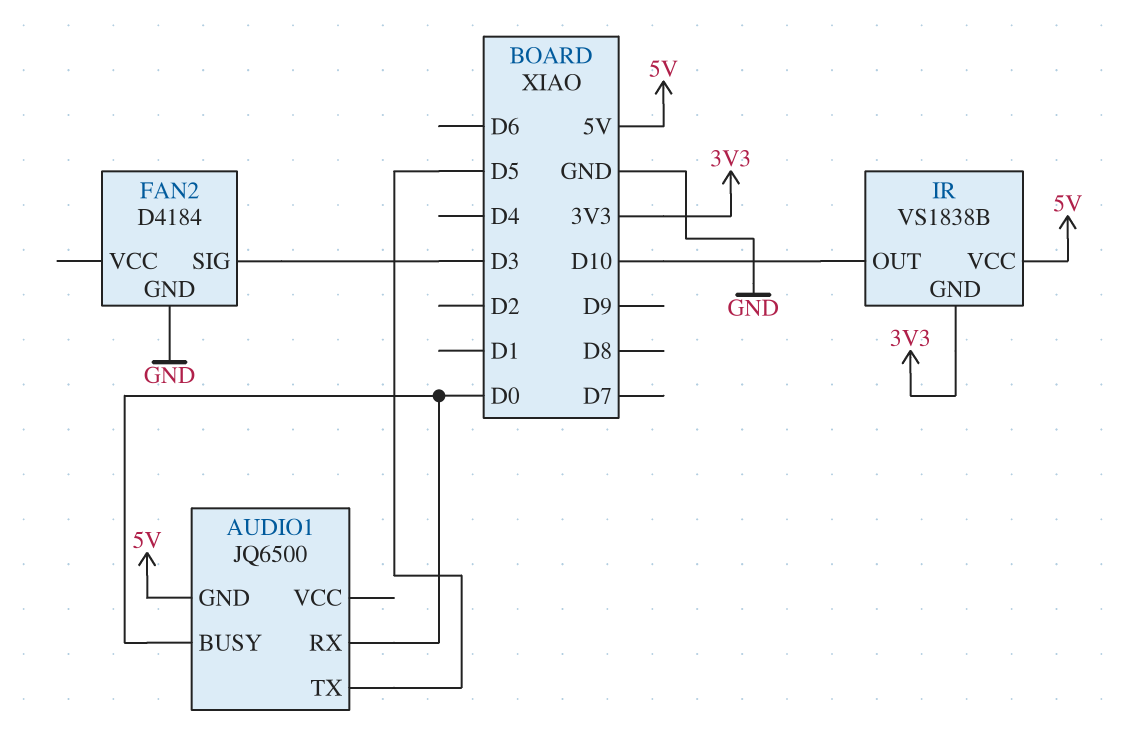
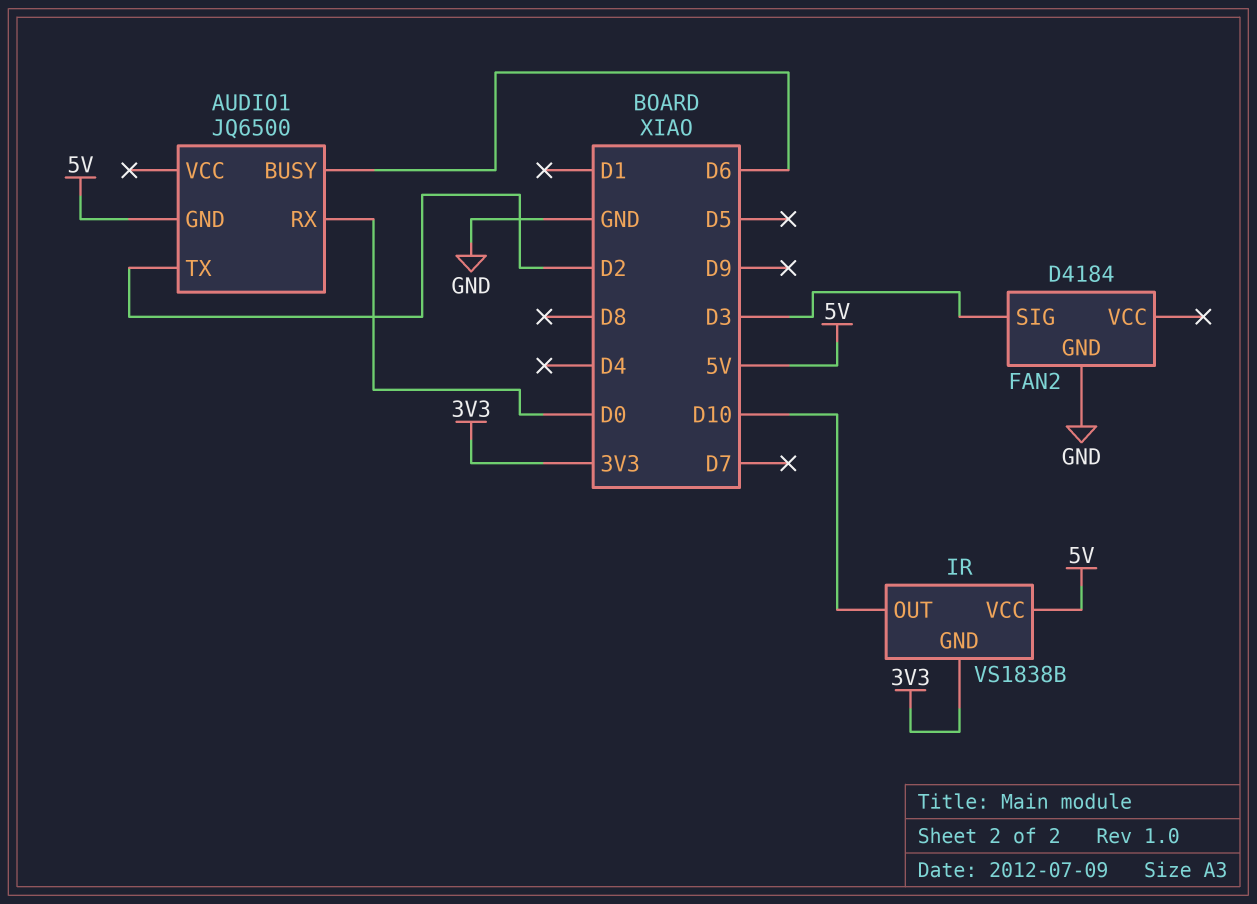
AUDIO1 pin BUSY: D0 -> D6
AUDIO1 pin TX: D5 -> D2

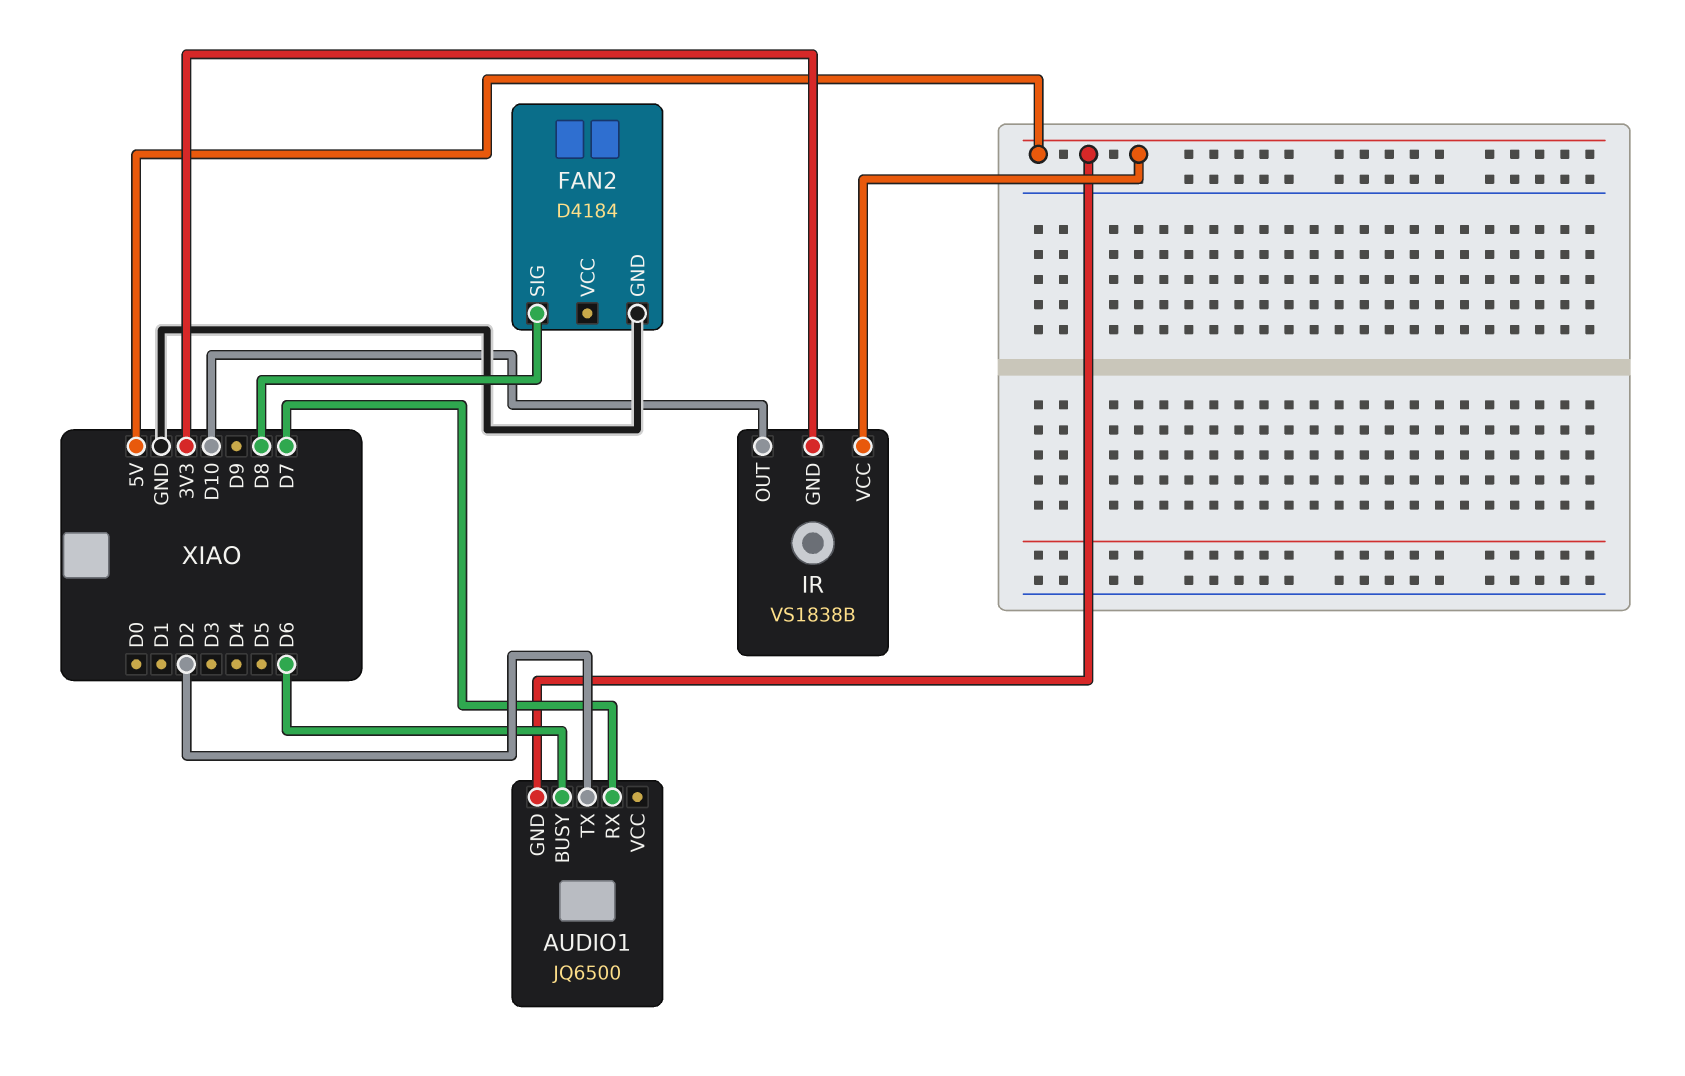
AUDIO1 pin RX: D0 -> D7
FAN2 pin SIG: D3 -> D8

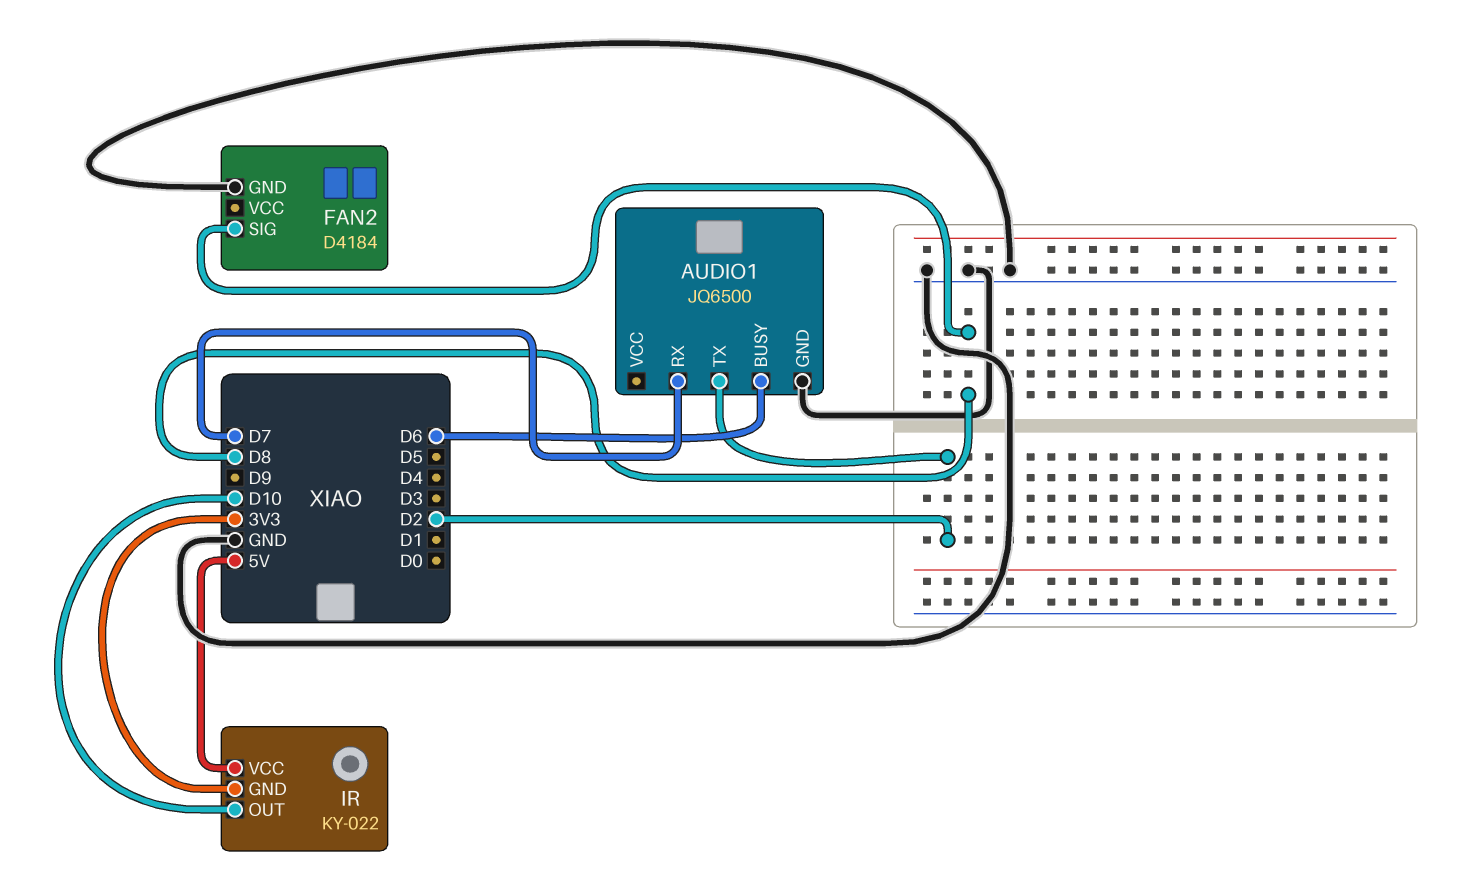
AUDIO1 pin GND: 5V -> GND
IR: VS1838B -> KY-022

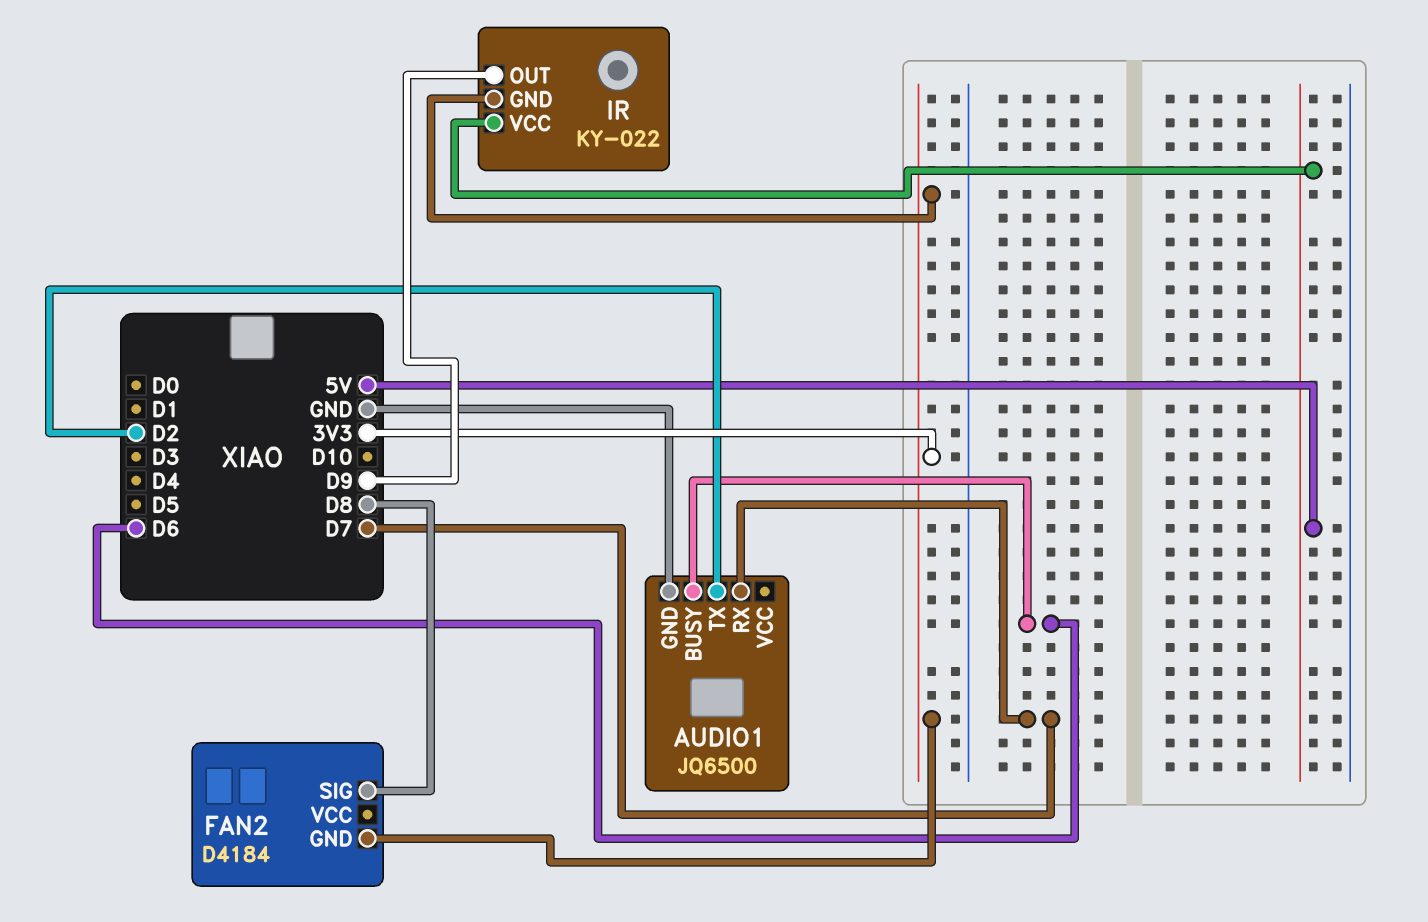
FAN2 pin GND: GND -> 3V3
IR pin OUT: D10 -> D9

